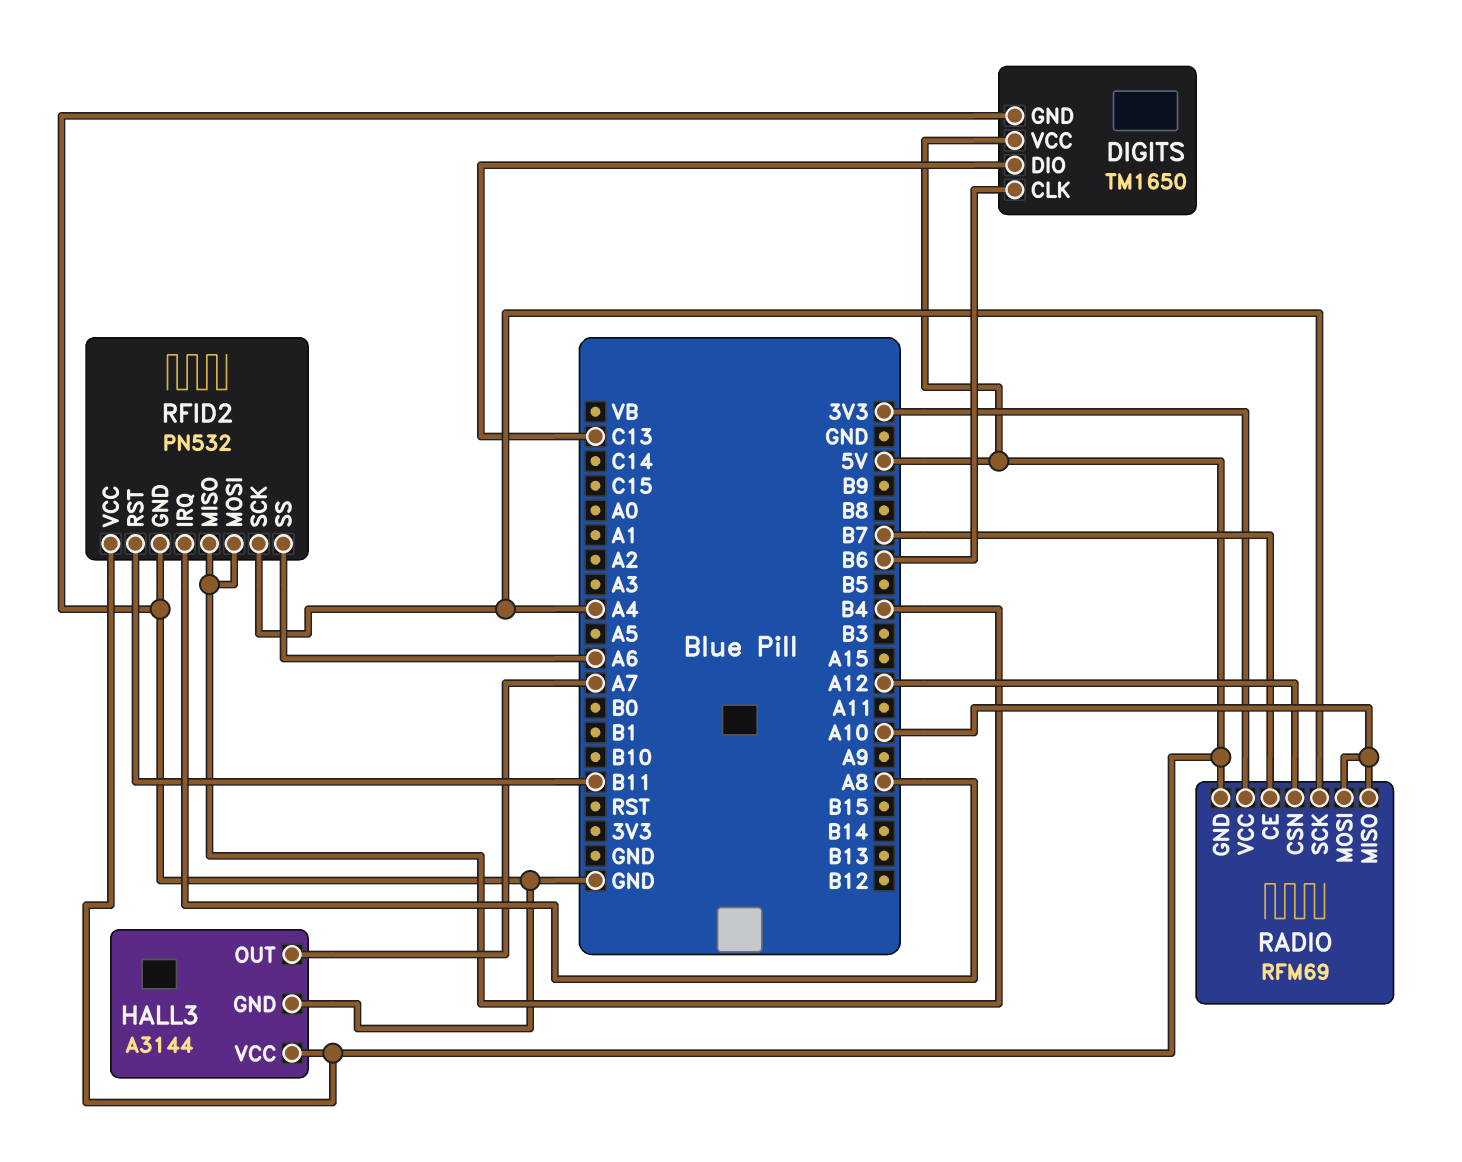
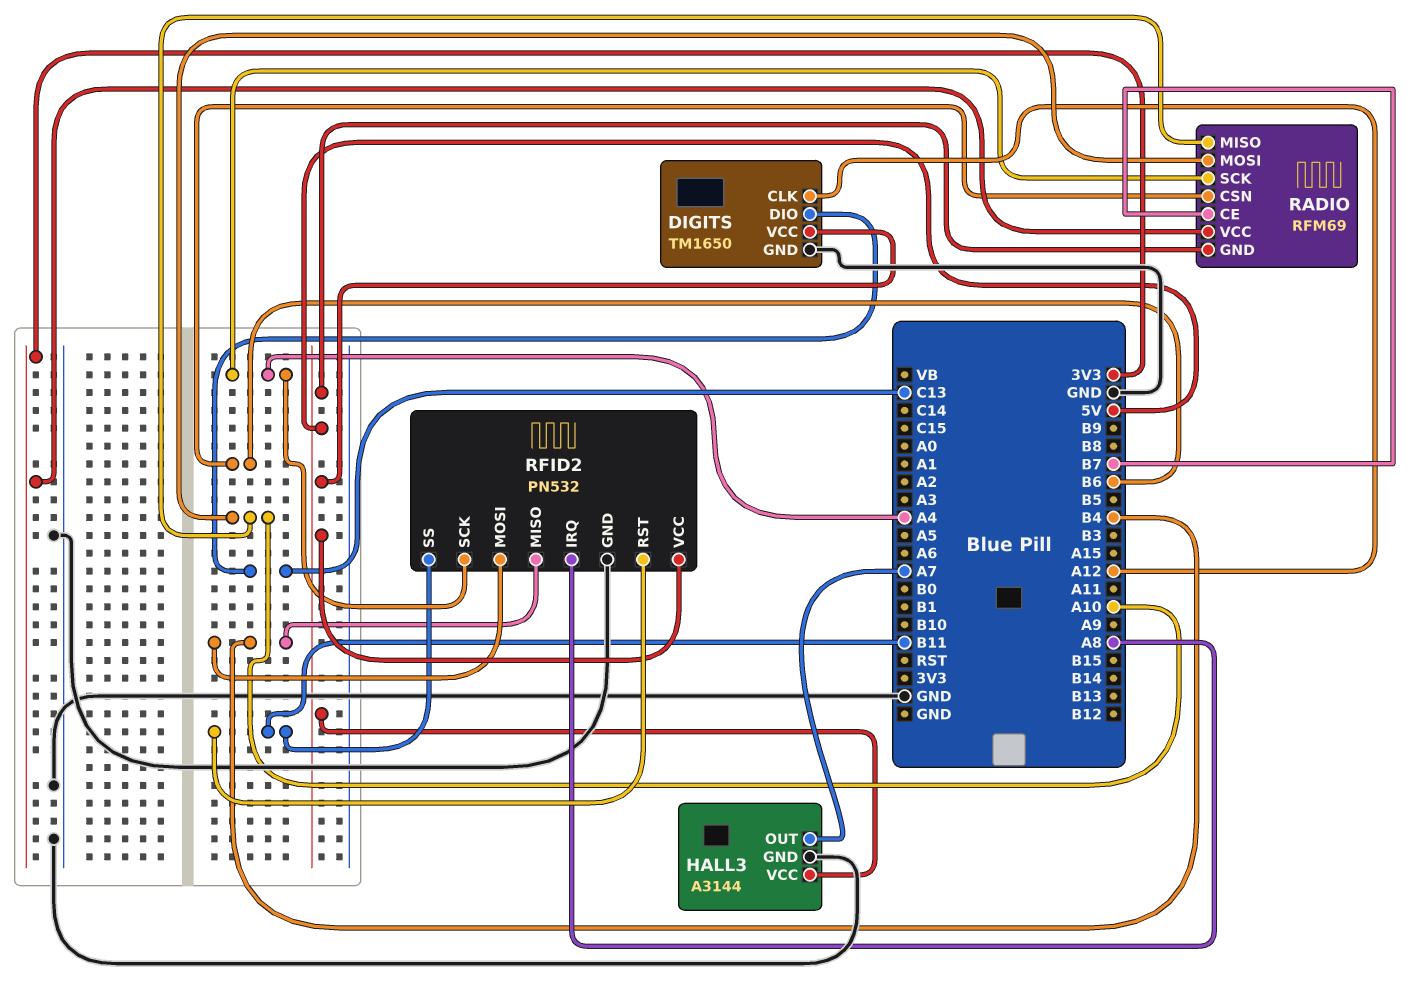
DIGITS pin CLK: B6 -> A12
RADIO pin CSN: A12 -> B6
RFID2 pin SS: A6 -> B11

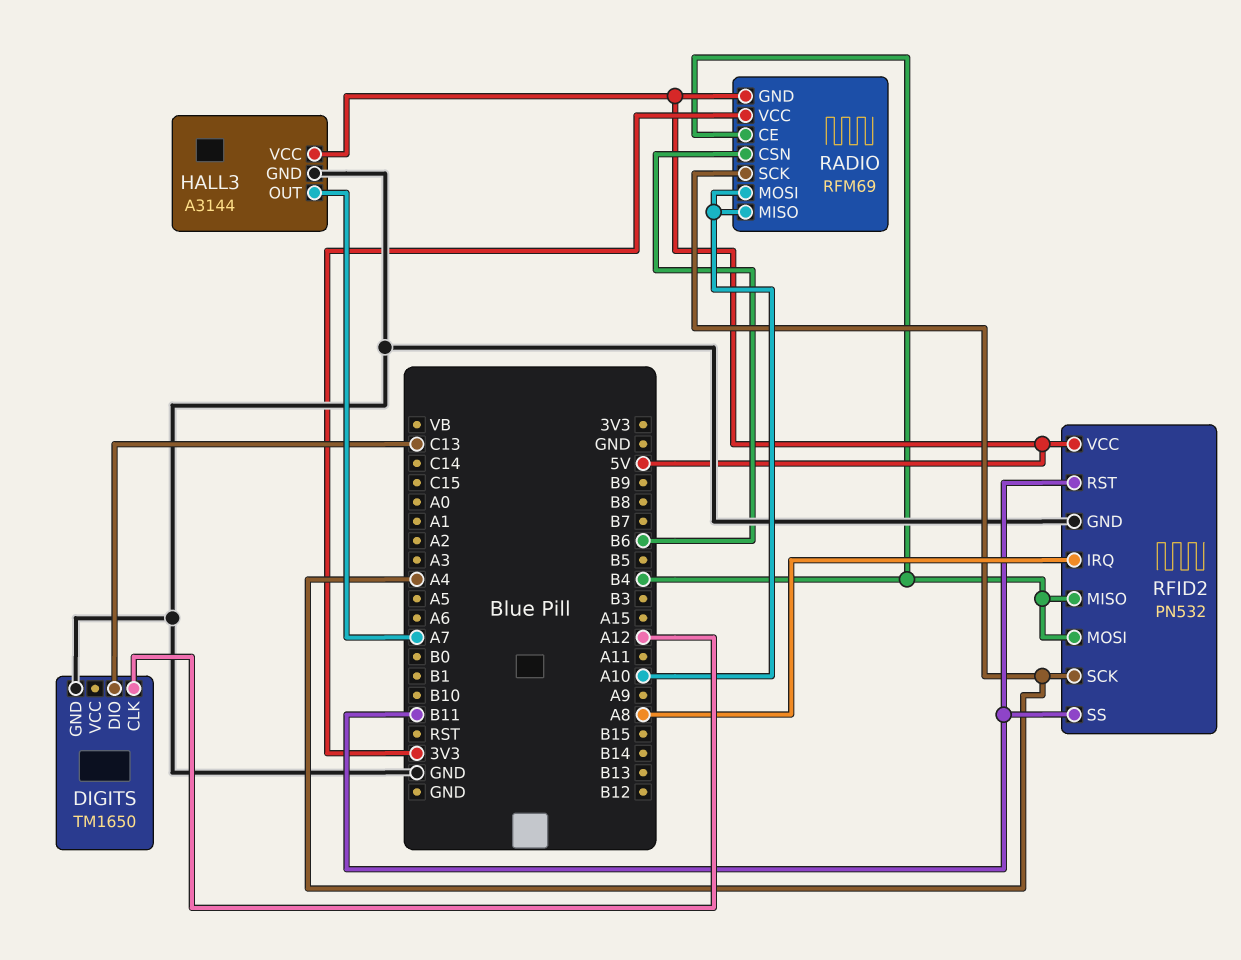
DIGITS pin VCC: 5V -> none
RADIO pin CE: B7 -> B4

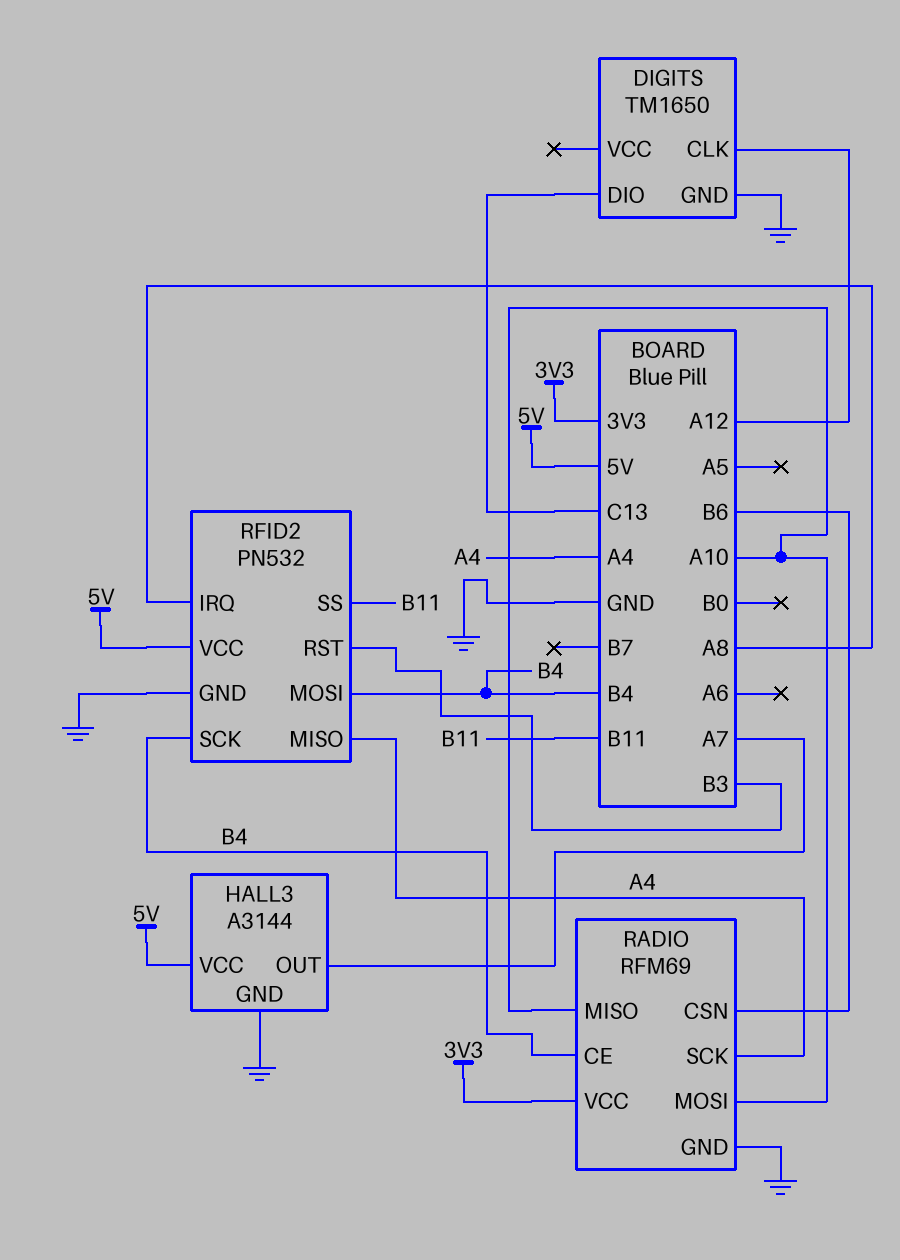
RADIO pin GND: 5V -> GND
RFID2 pin MISO: B4 -> A4
RFID2 pin RST: B11 -> B3
RFID2 pin SCK: A4 -> B4

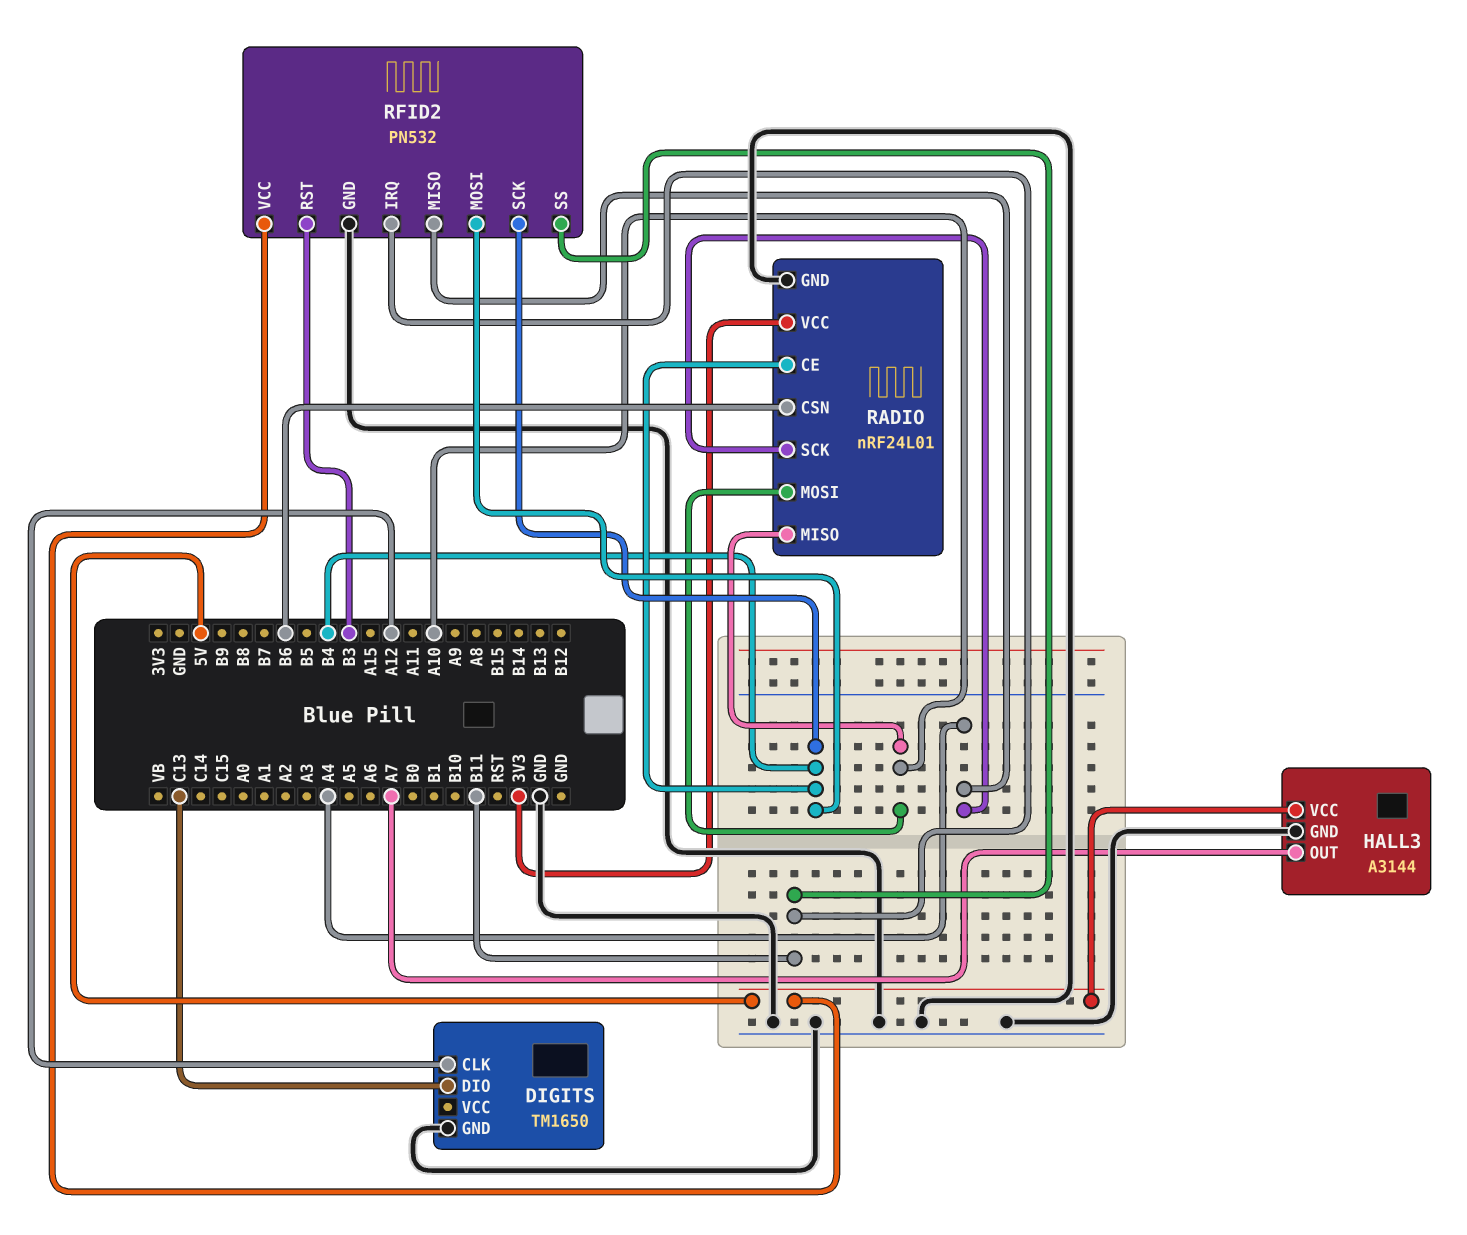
RADIO: RFM69 -> nRF24L01
RFID2 pin IRQ: A8 -> B11

